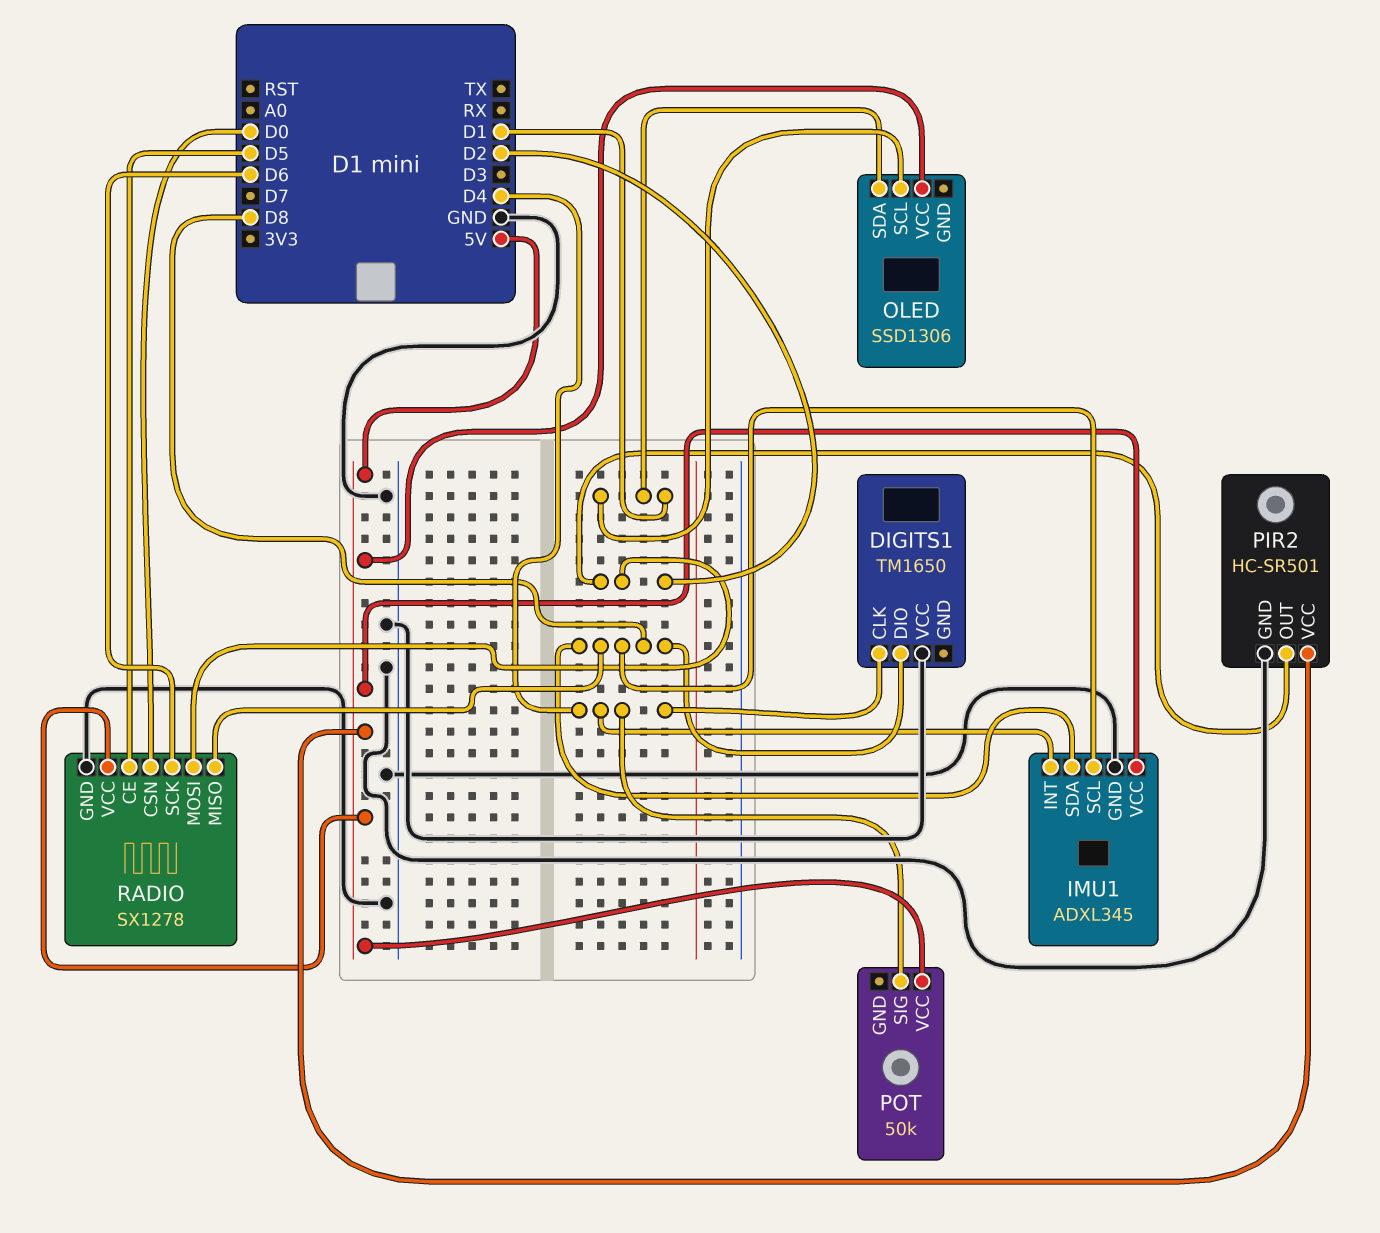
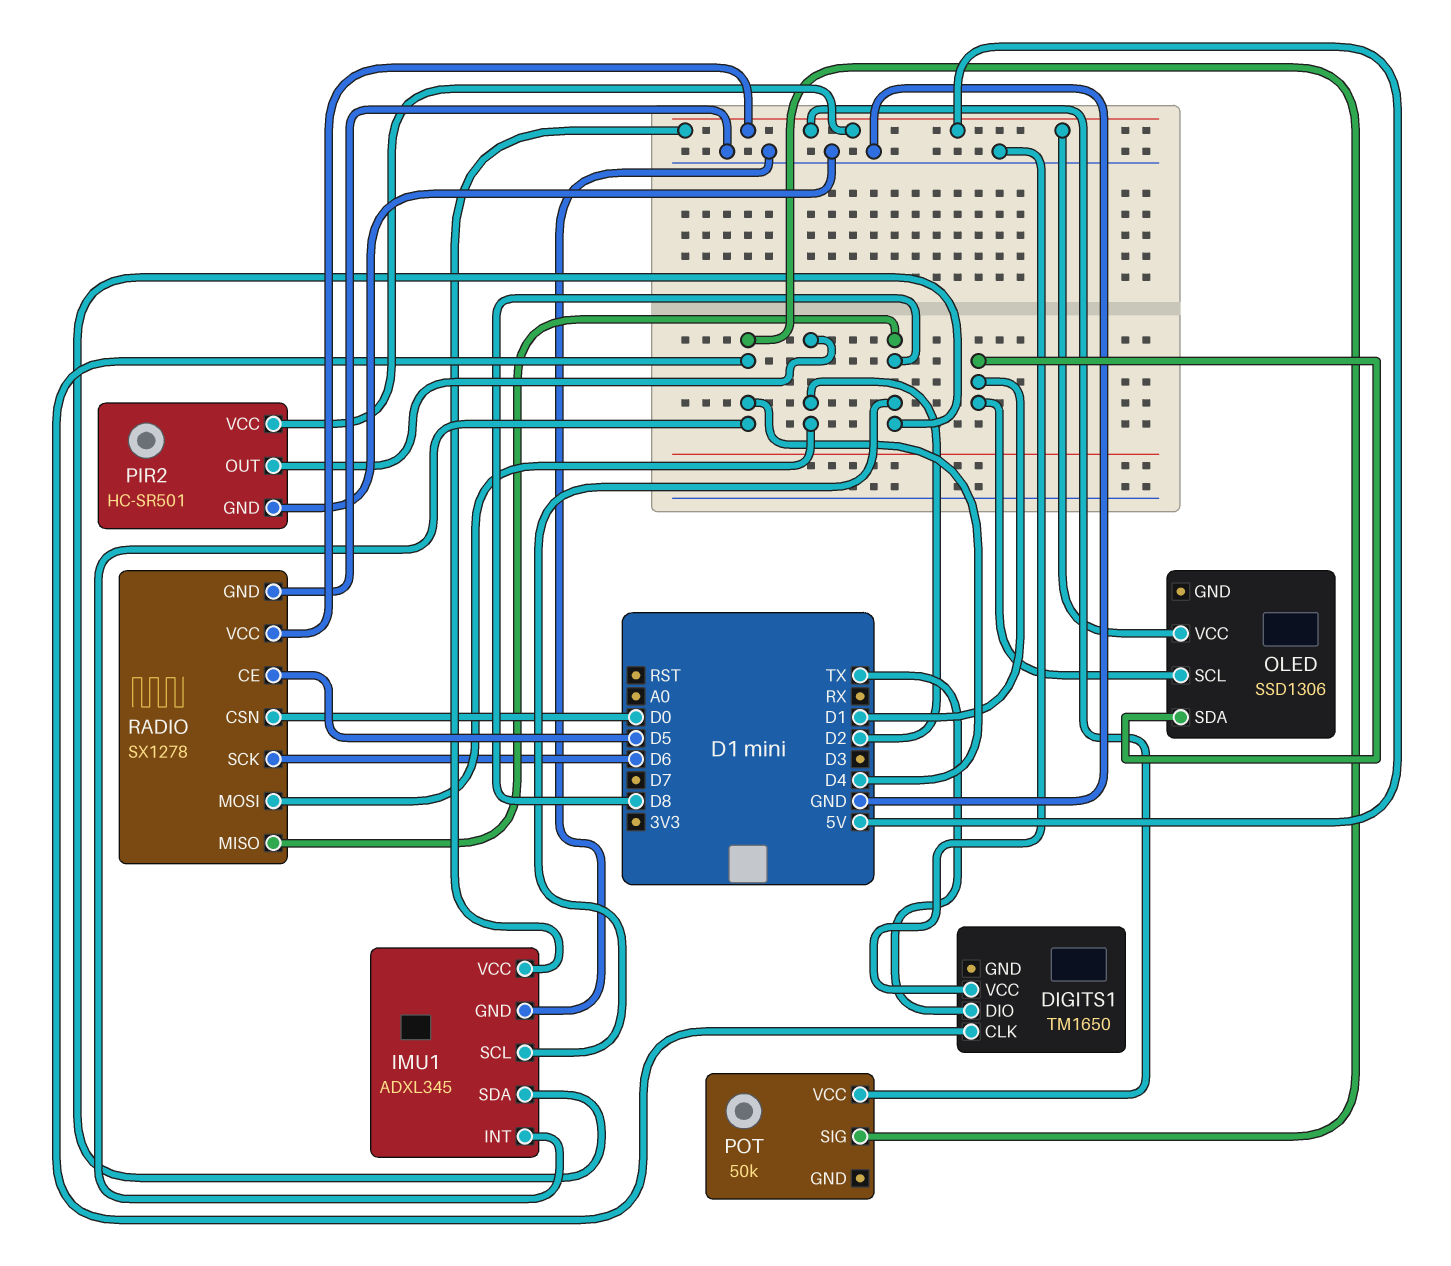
DIGITS1 pin DIO: D8 -> TX

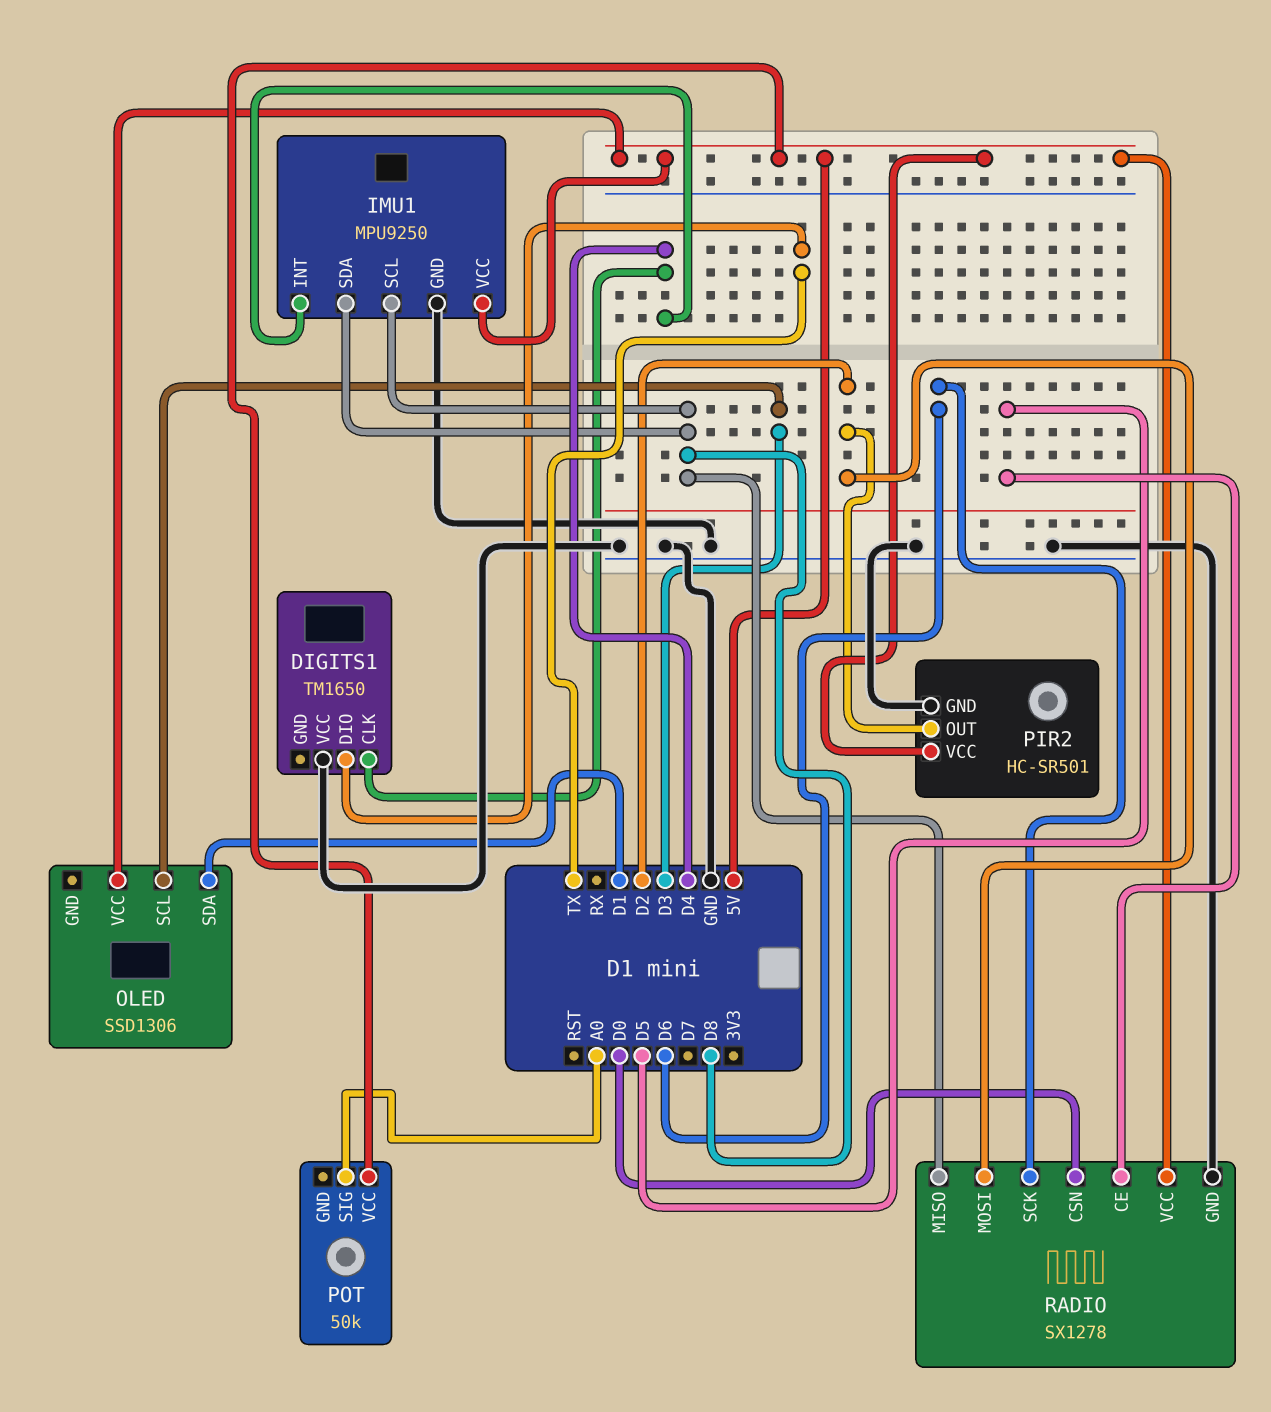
IMU1: ADXL345 -> MPU9250
OLED pin SCL: D1 -> D3
POT pin SIG: D4 -> A0

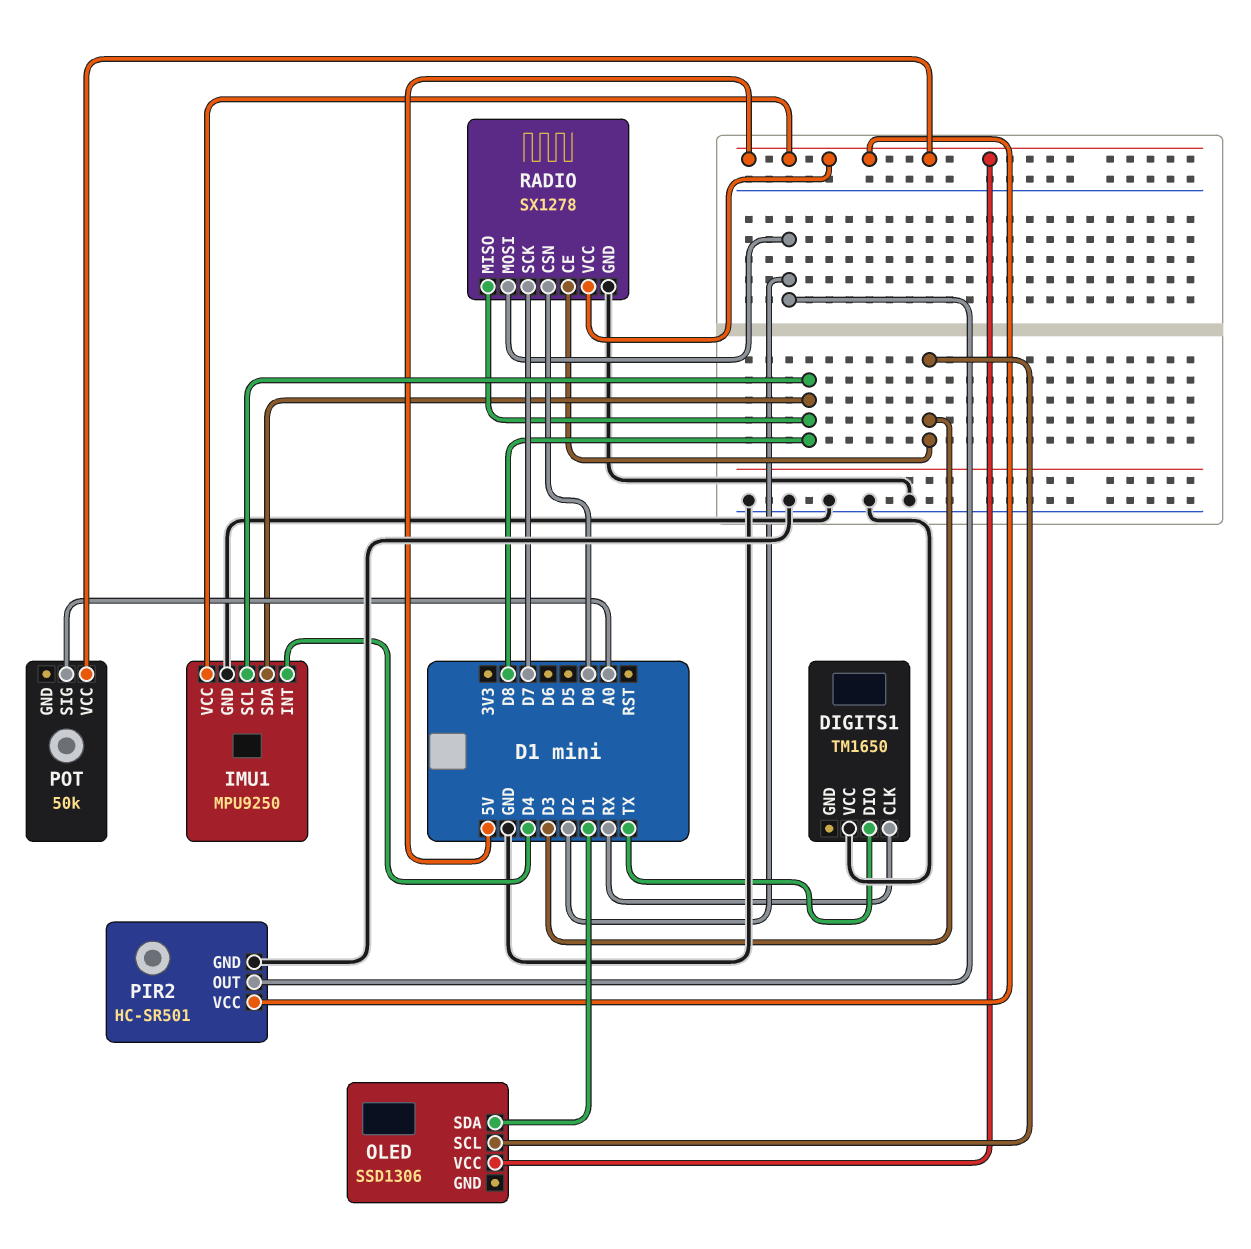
DIGITS1 pin CLK: D4 -> RX
RADIO pin CE: D5 -> D3
RADIO pin SCK: D6 -> D7

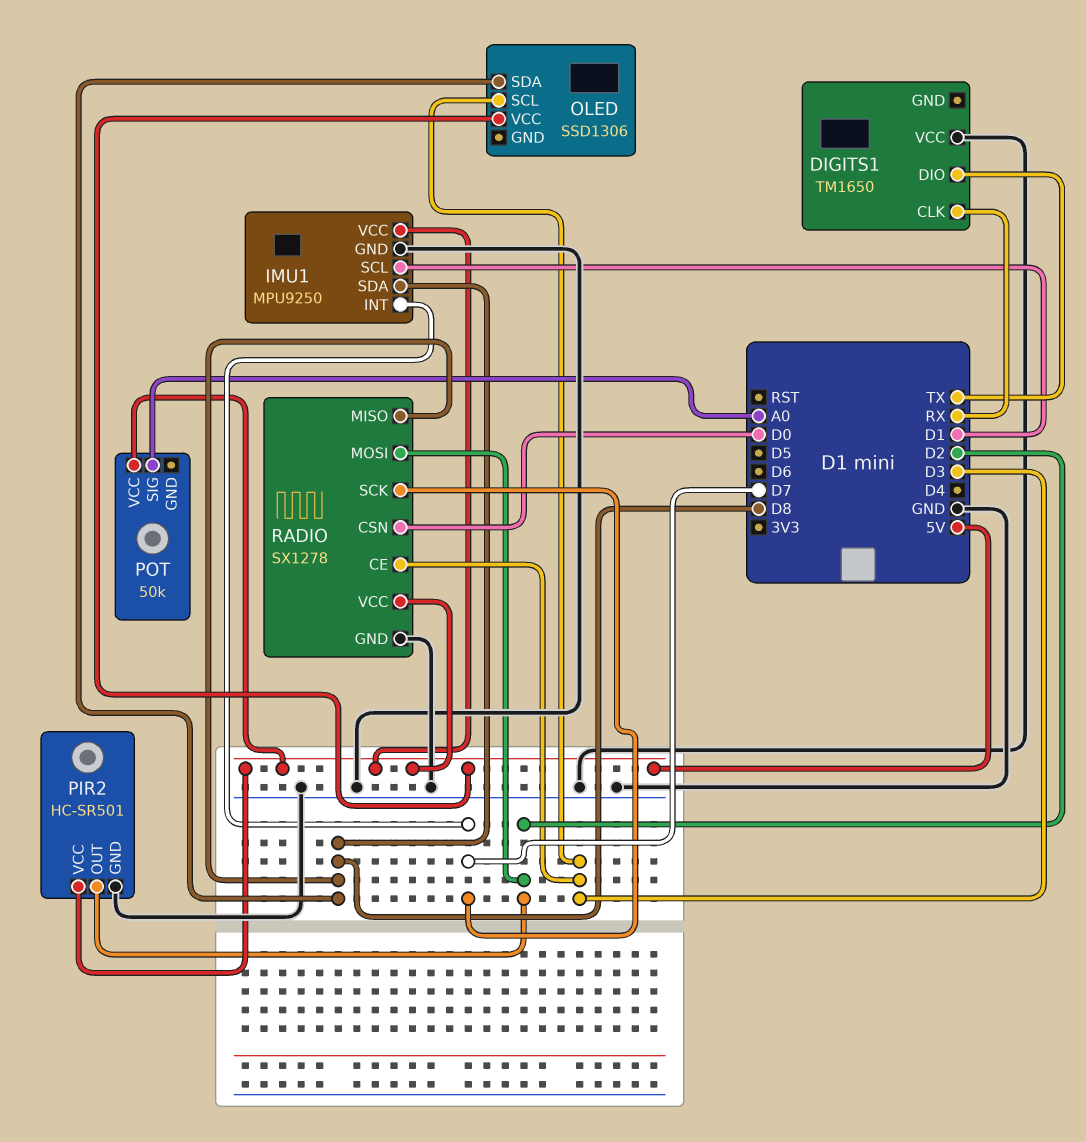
IMU1 pin INT: D4 -> D7
IMU1 pin SCL: D8 -> D1
OLED pin SDA: D1 -> D8

